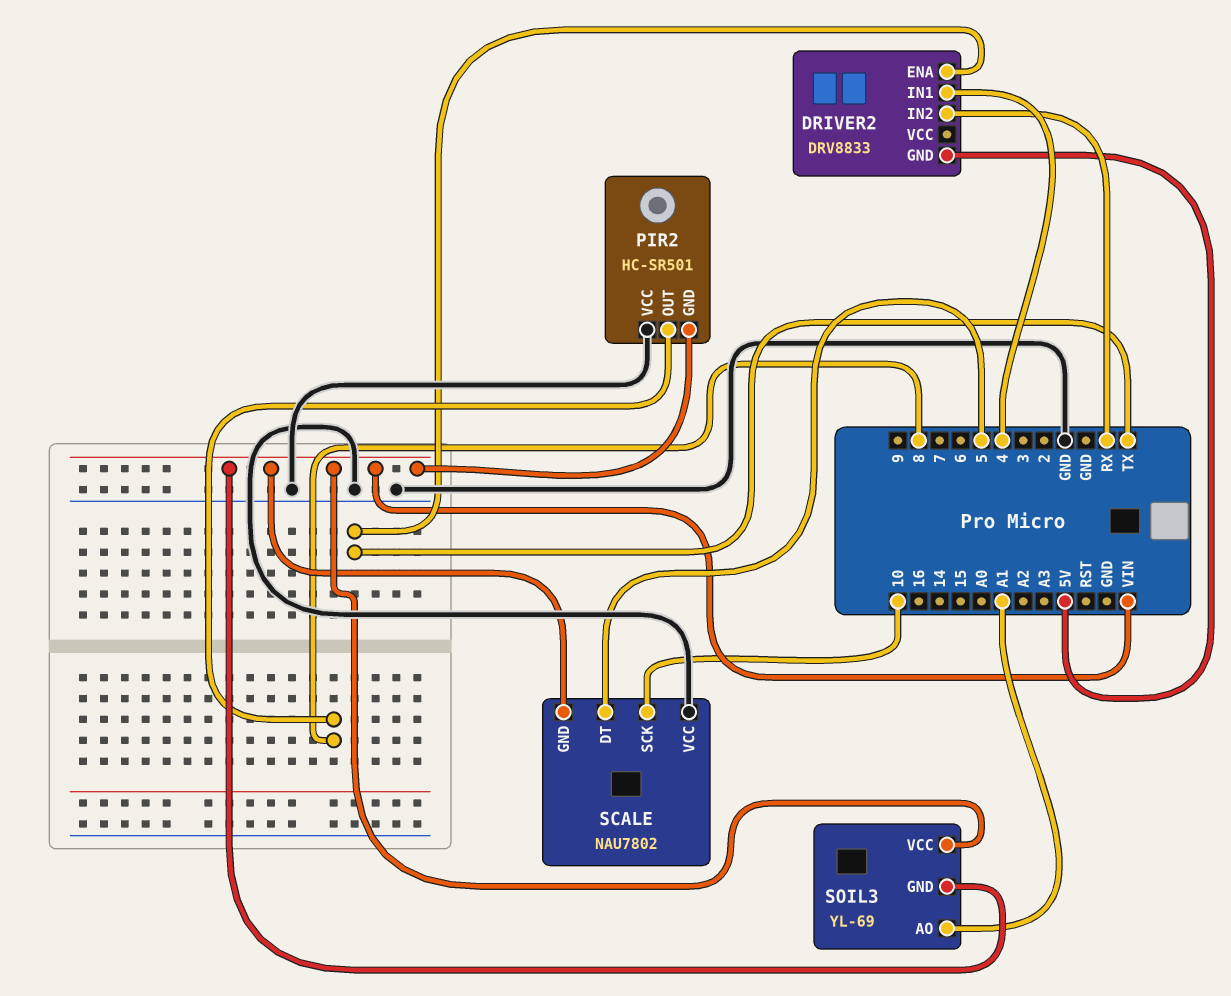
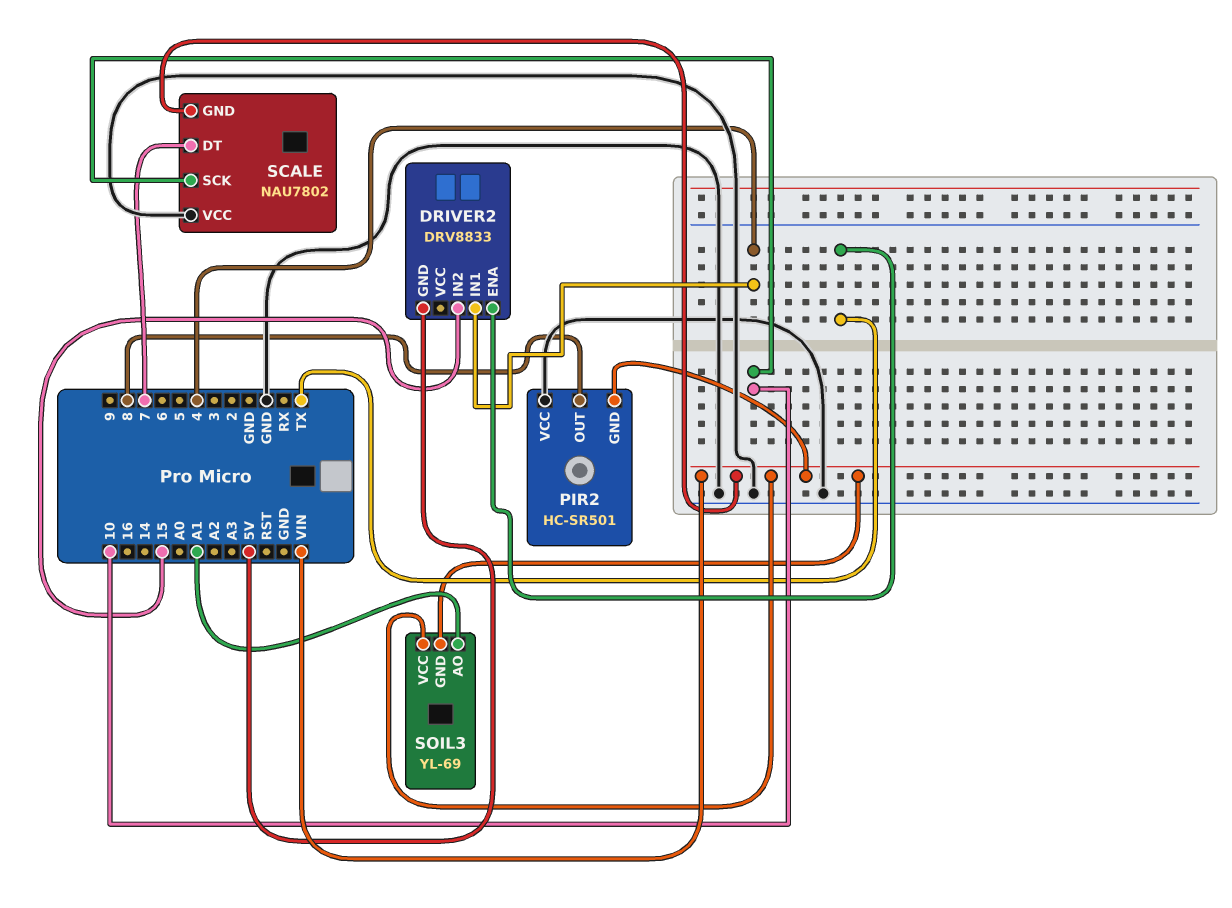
DRIVER2 pin IN2: RX -> 15
SCALE pin DT: 5 -> 7

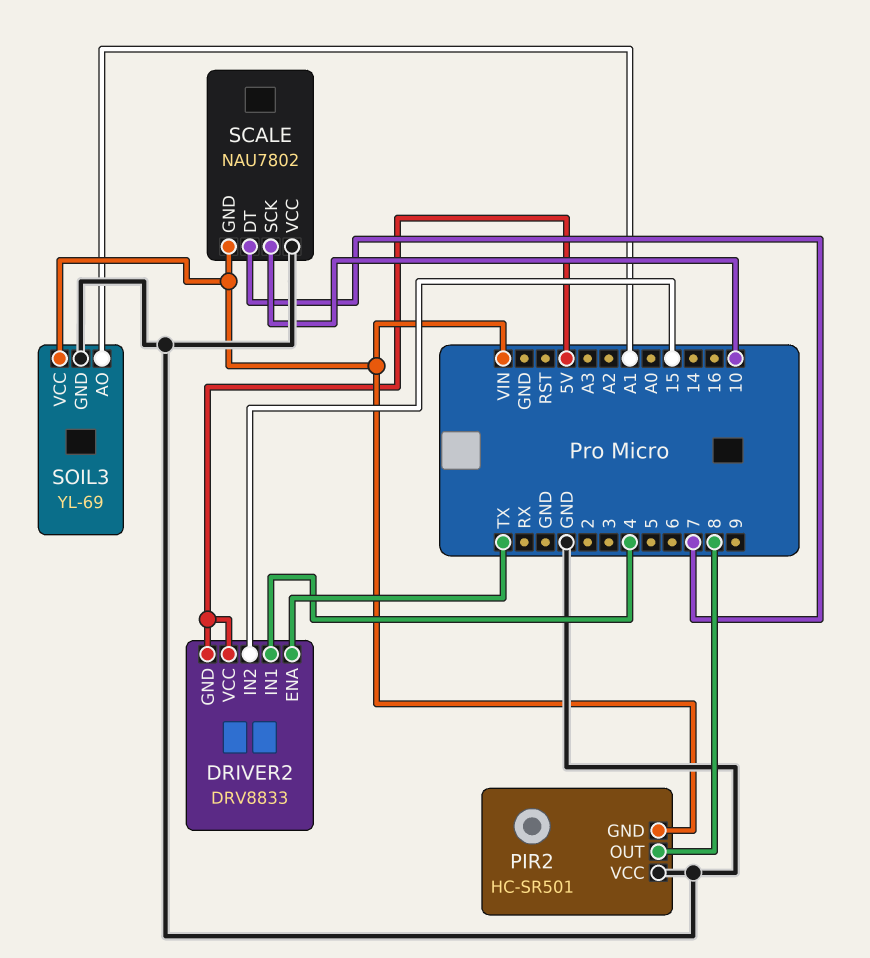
DRIVER2 pin VCC: none -> 5V
SOIL3 pin GND: VIN -> GND

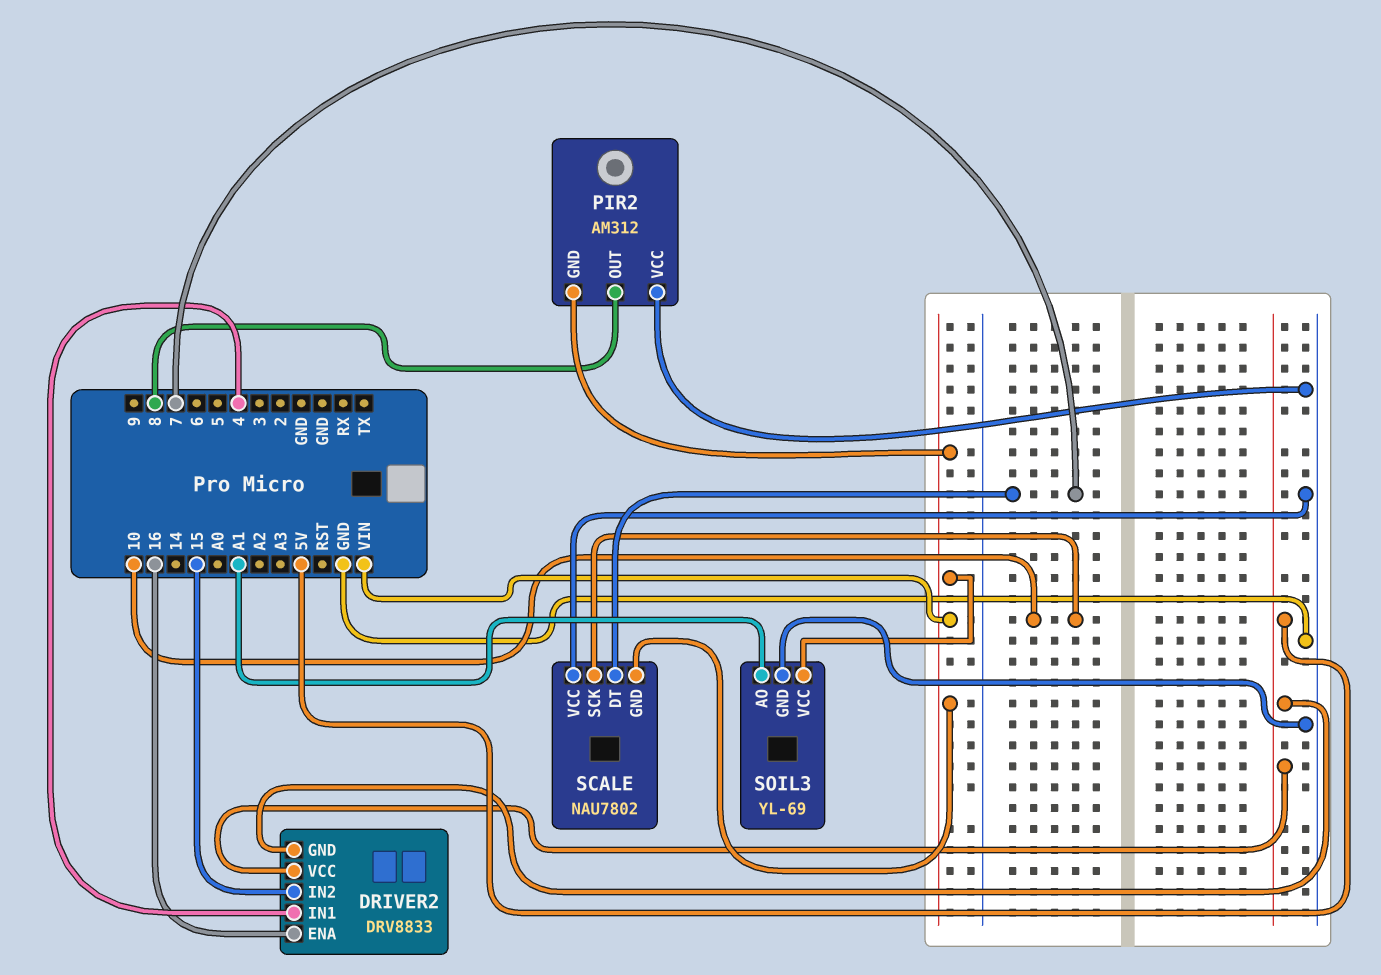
DRIVER2 pin ENA: TX -> 16
PIR2: HC-SR501 -> AM312

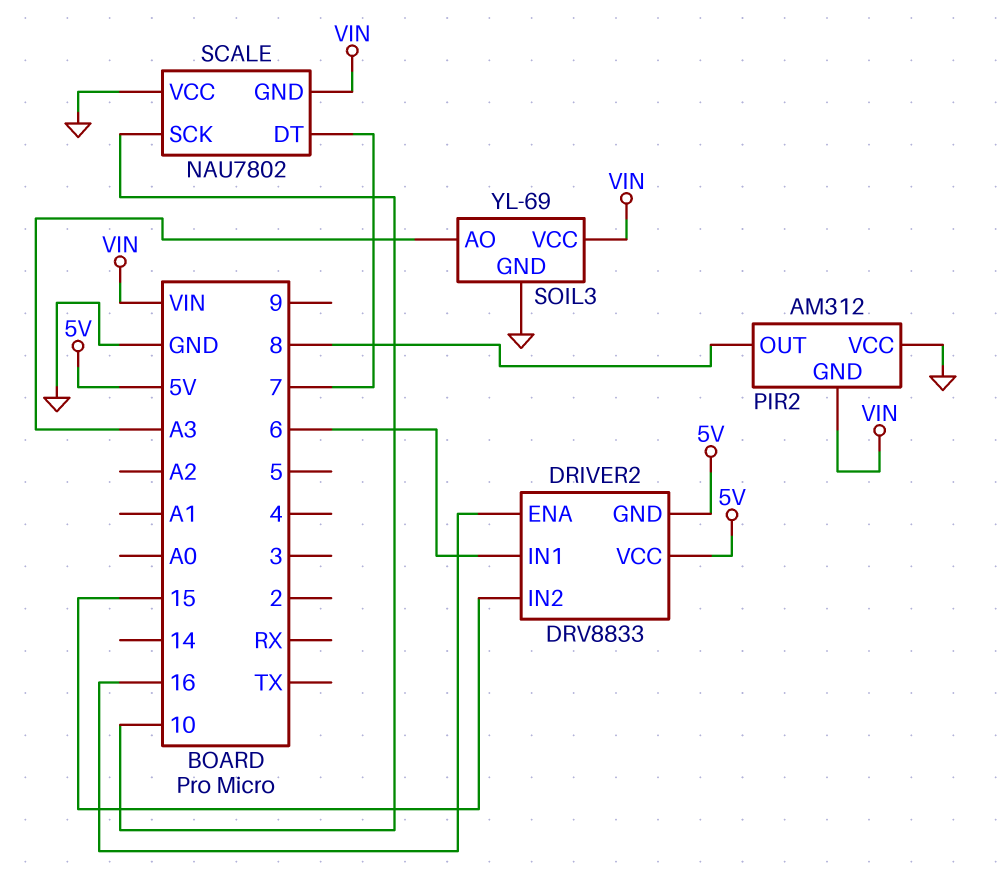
DRIVER2 pin IN1: 4 -> 6
SOIL3 pin AO: A1 -> A3

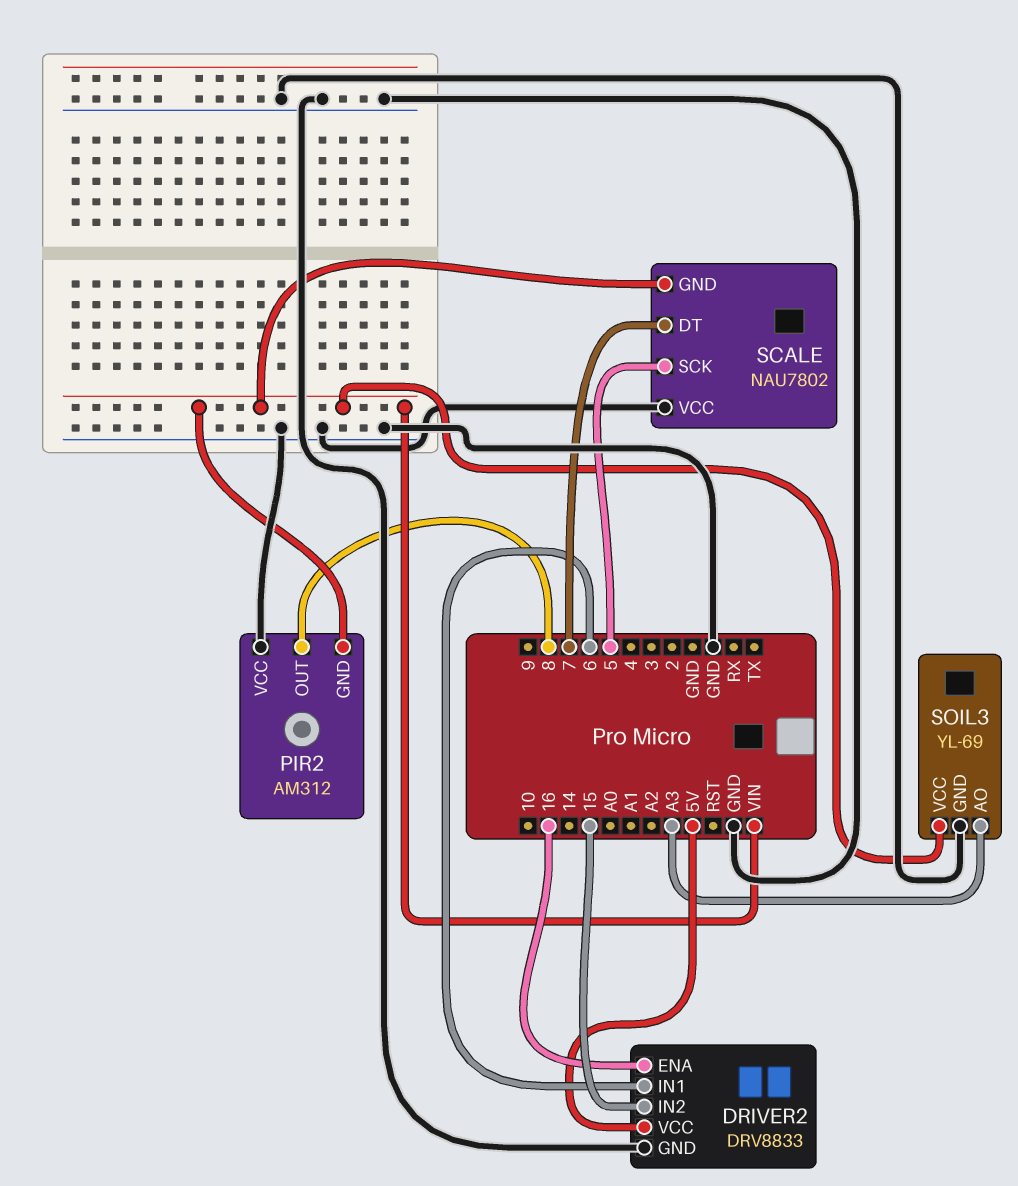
DRIVER2 pin GND: 5V -> GND
SCALE pin SCK: 10 -> 5

